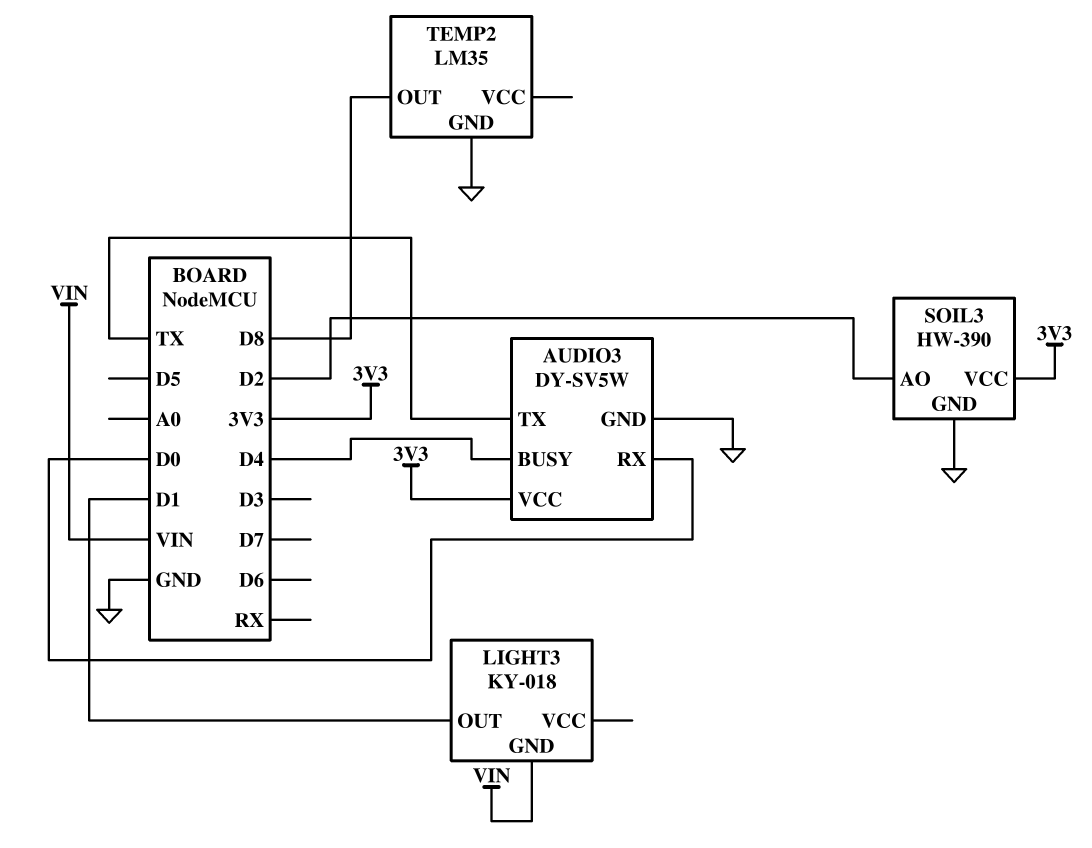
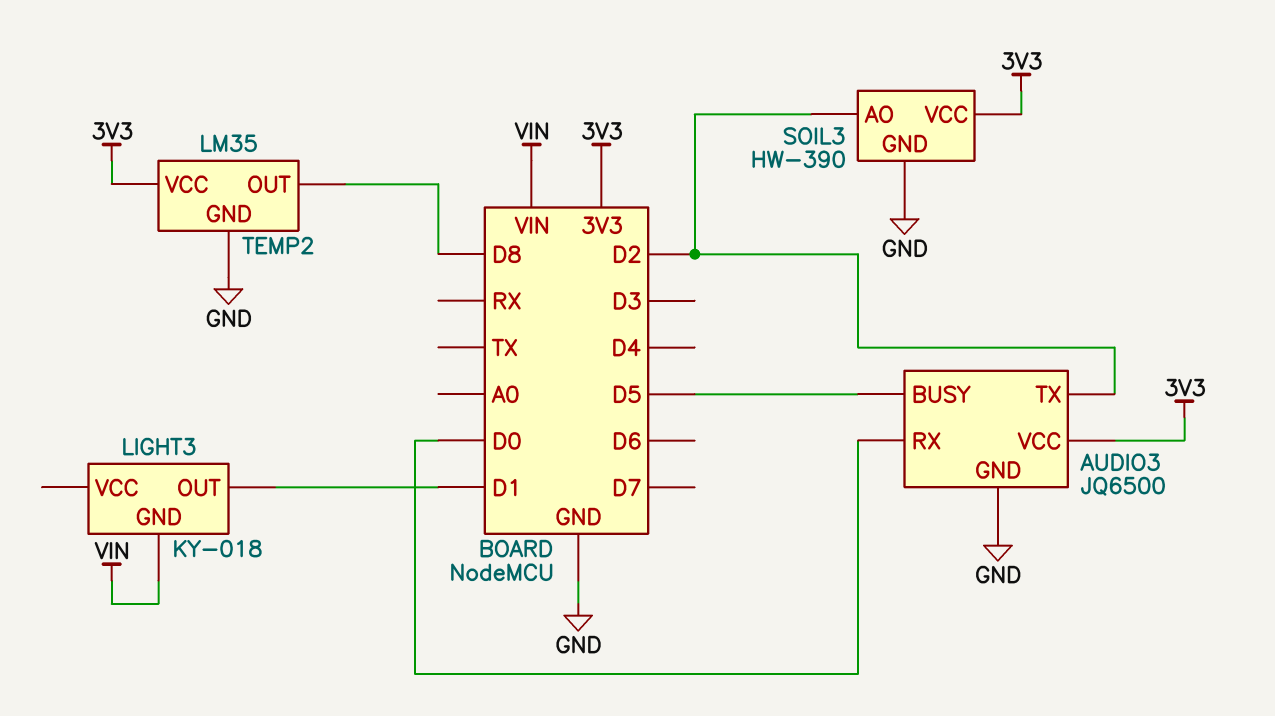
AUDIO3: DY-SV5W -> JQ6500
AUDIO3 pin BUSY: D4 -> D5
AUDIO3 pin TX: TX -> D2
TEMP2 pin VCC: none -> 3V3

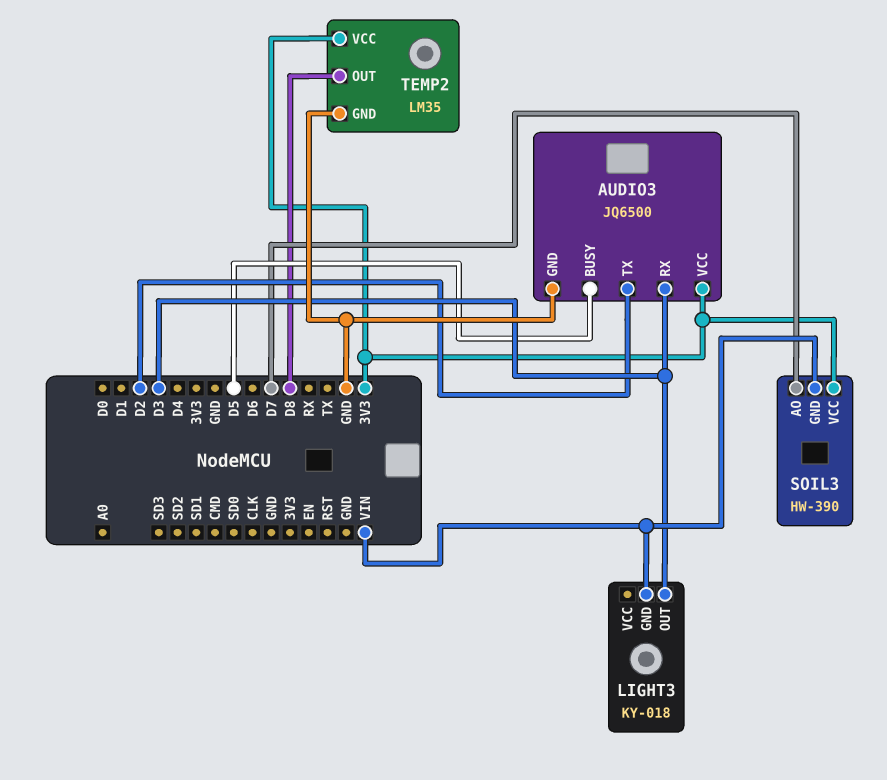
AUDIO3 pin RX: D0 -> D3
LIGHT3 pin OUT: D1 -> D3
SOIL3 pin AO: D2 -> D7
SOIL3 pin GND: GND -> VIN

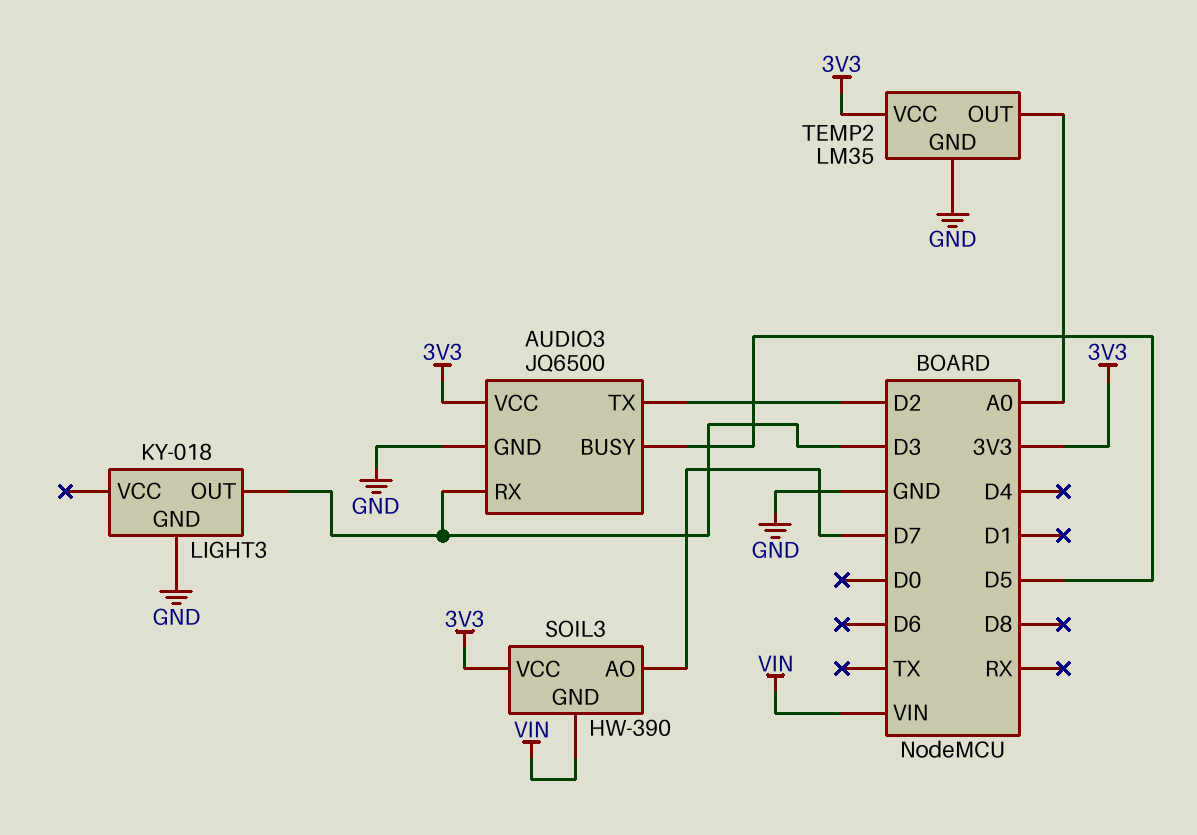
LIGHT3 pin GND: VIN -> GND
TEMP2 pin OUT: D8 -> A0

